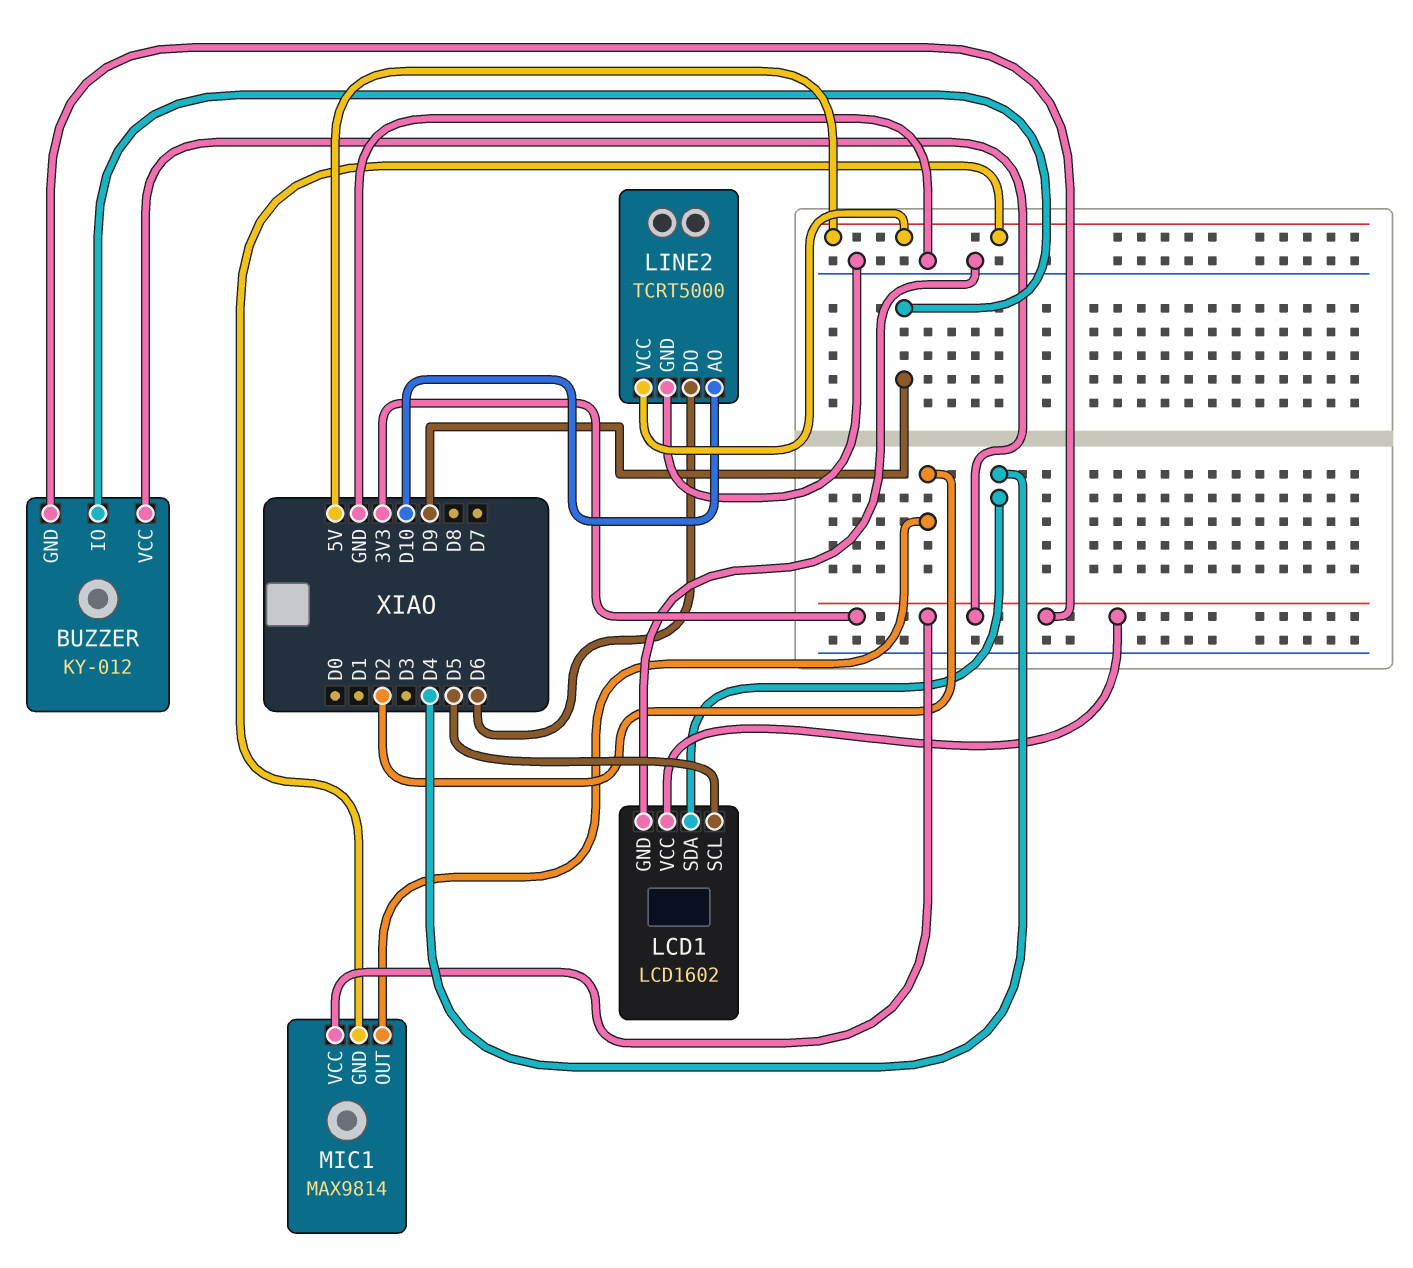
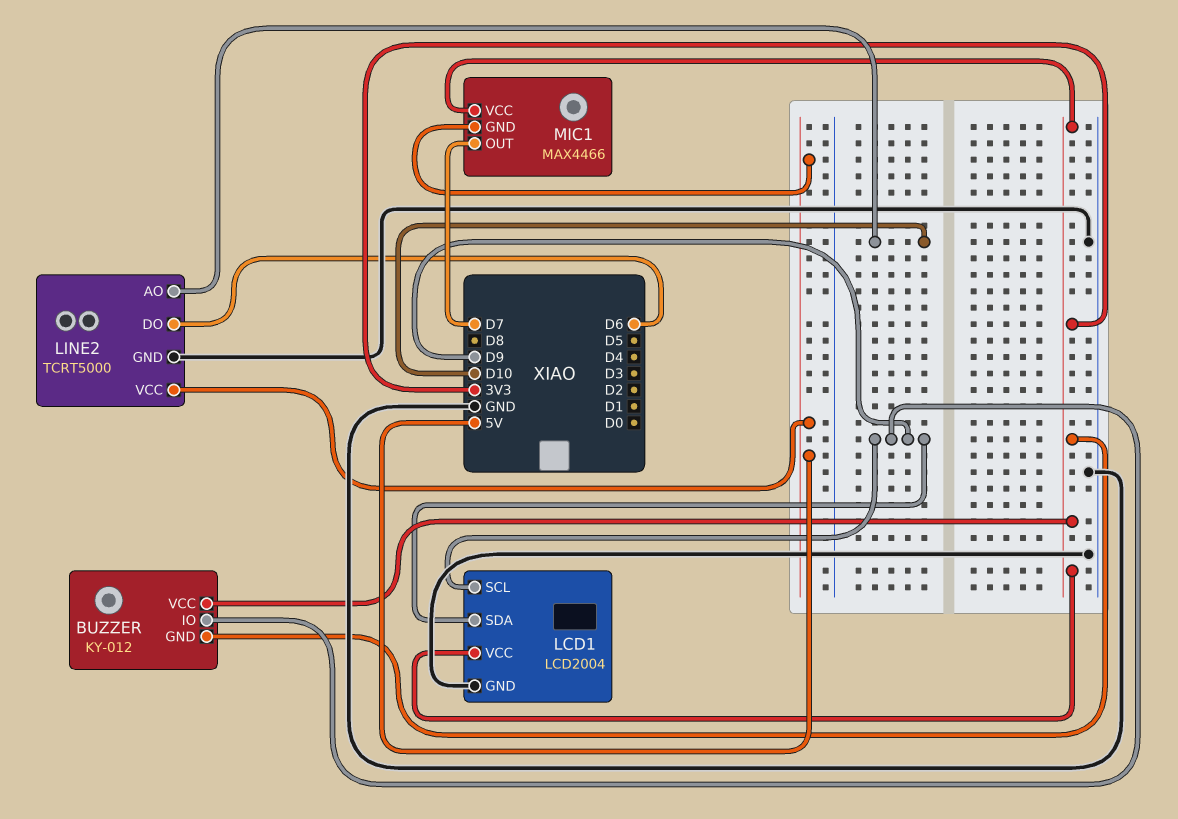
LCD1: LCD1602 -> LCD2004
LCD1 pin SCL: D5 -> D9
LCD1 pin SDA: D4 -> D9
MIC1: MAX9814 -> MAX4466
MIC1 pin OUT: D2 -> D7

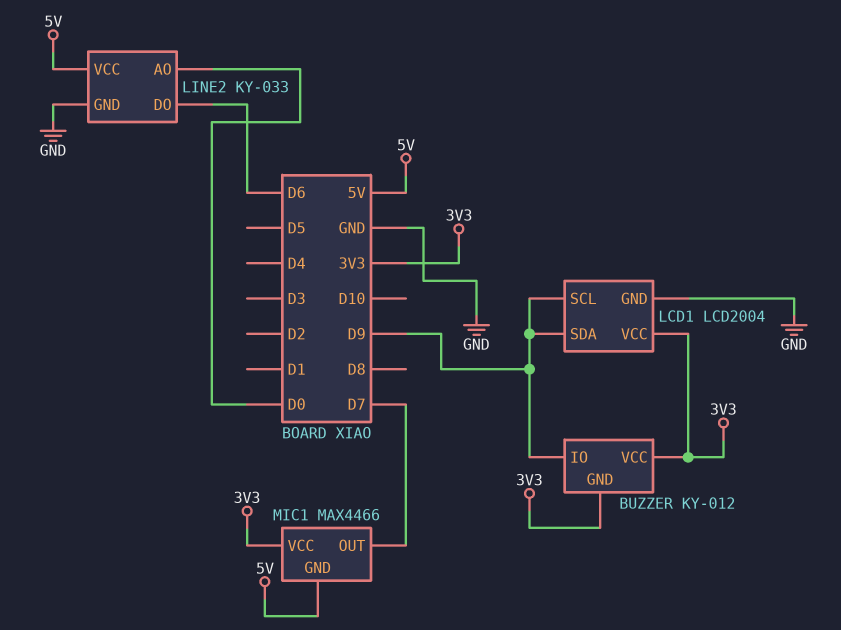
LINE2: TCRT5000 -> KY-033
LINE2 pin AO: D10 -> D0

